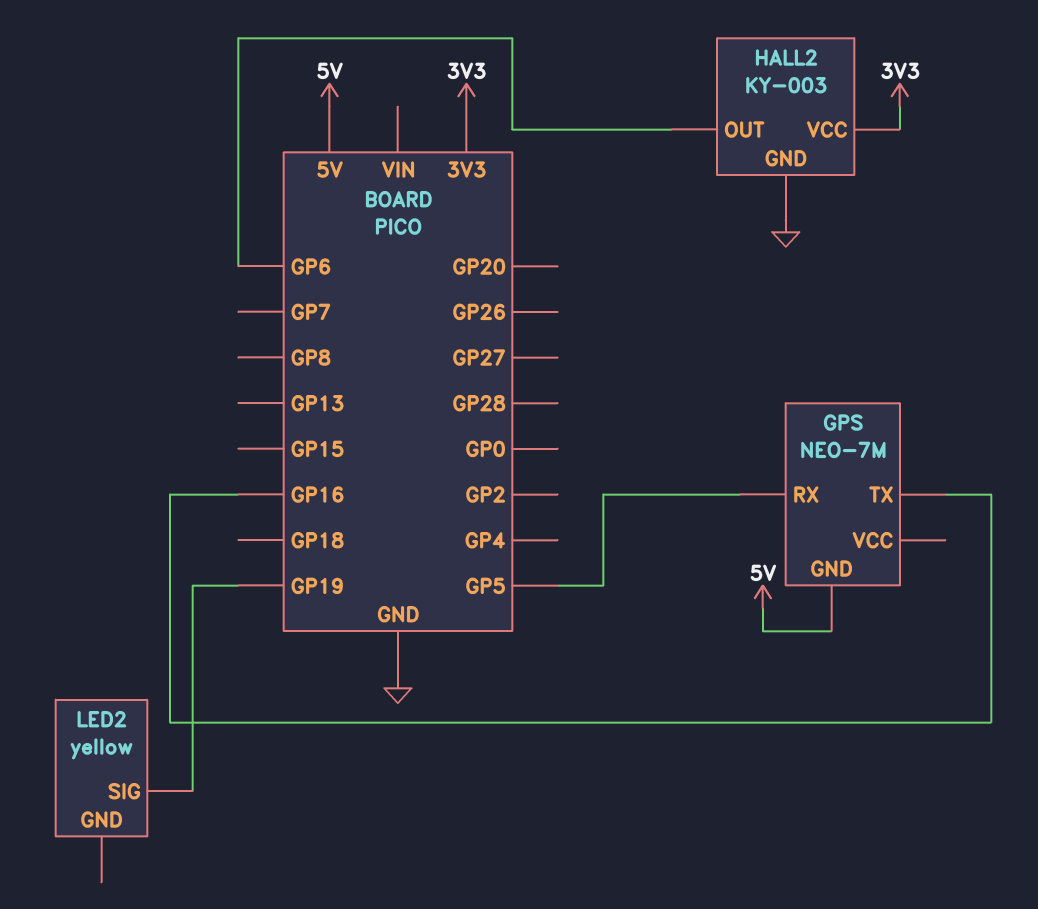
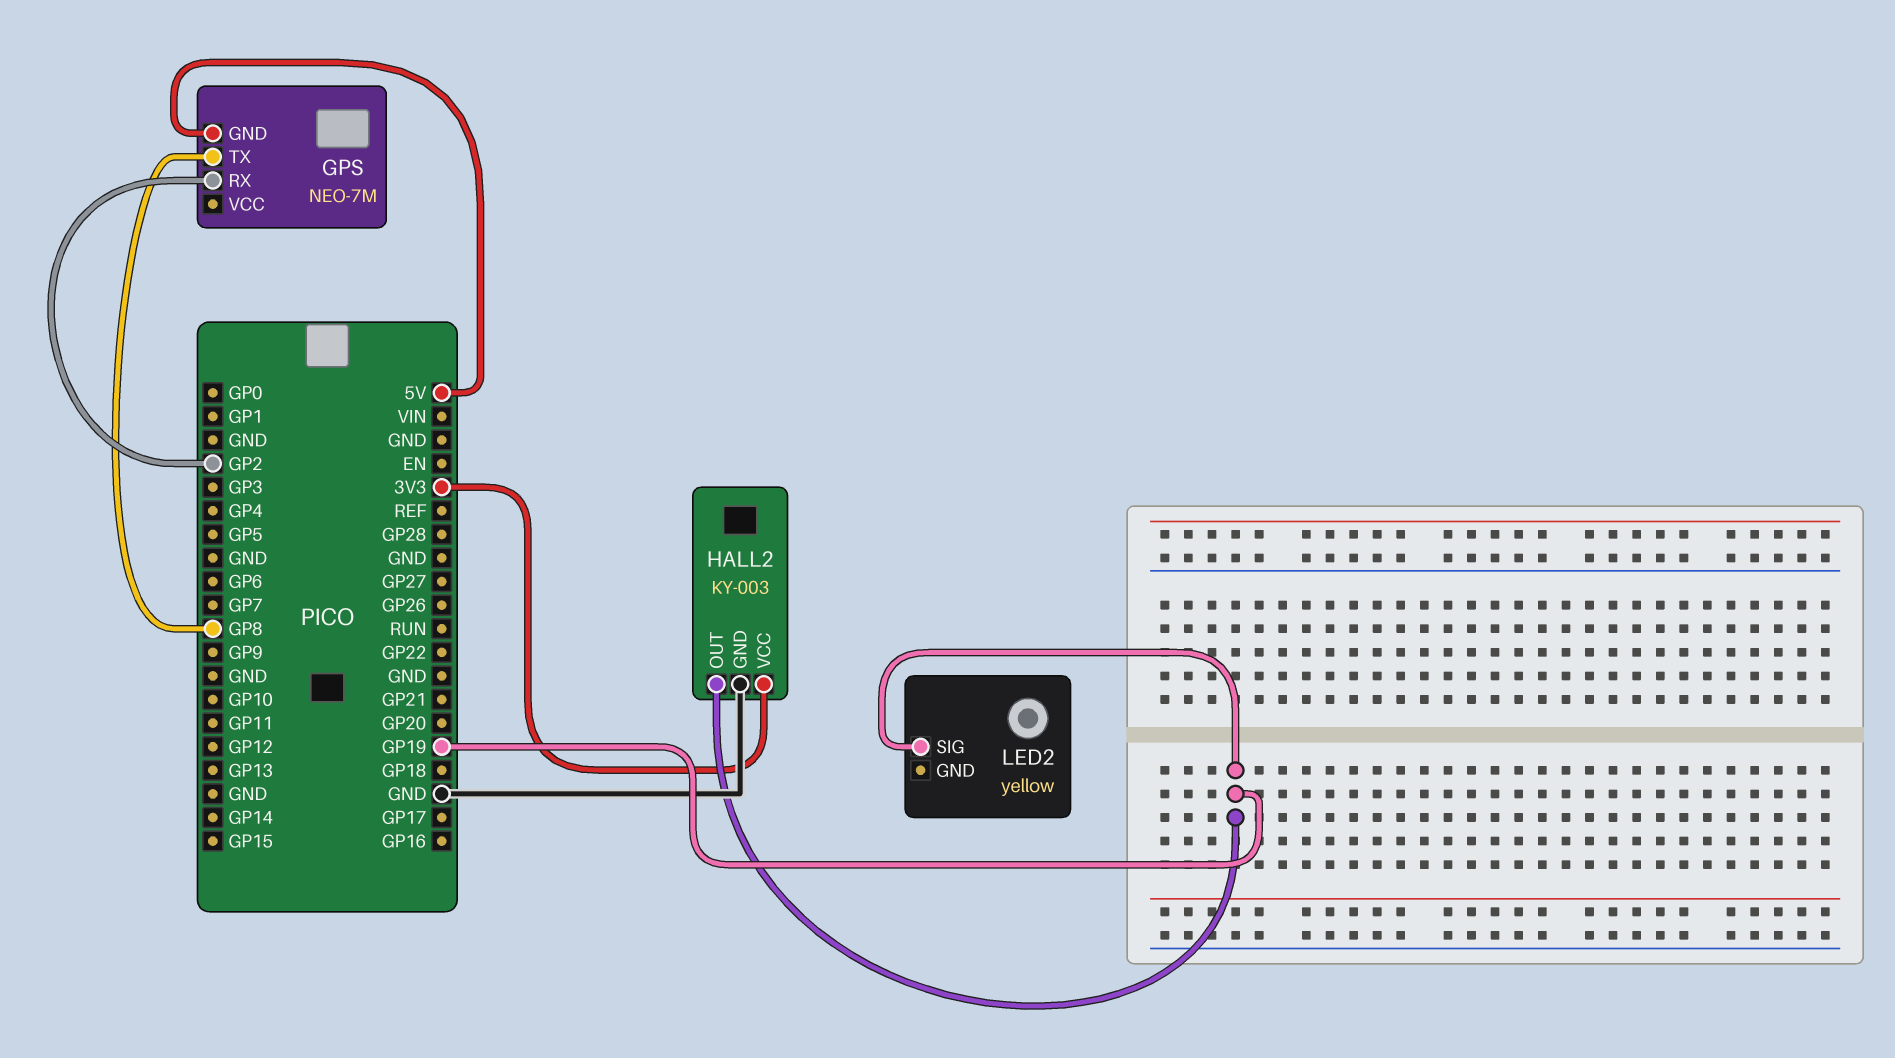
GPS pin RX: GP5 -> GP2
GPS pin TX: GP16 -> GP8
HALL2 pin OUT: GP6 -> GP19

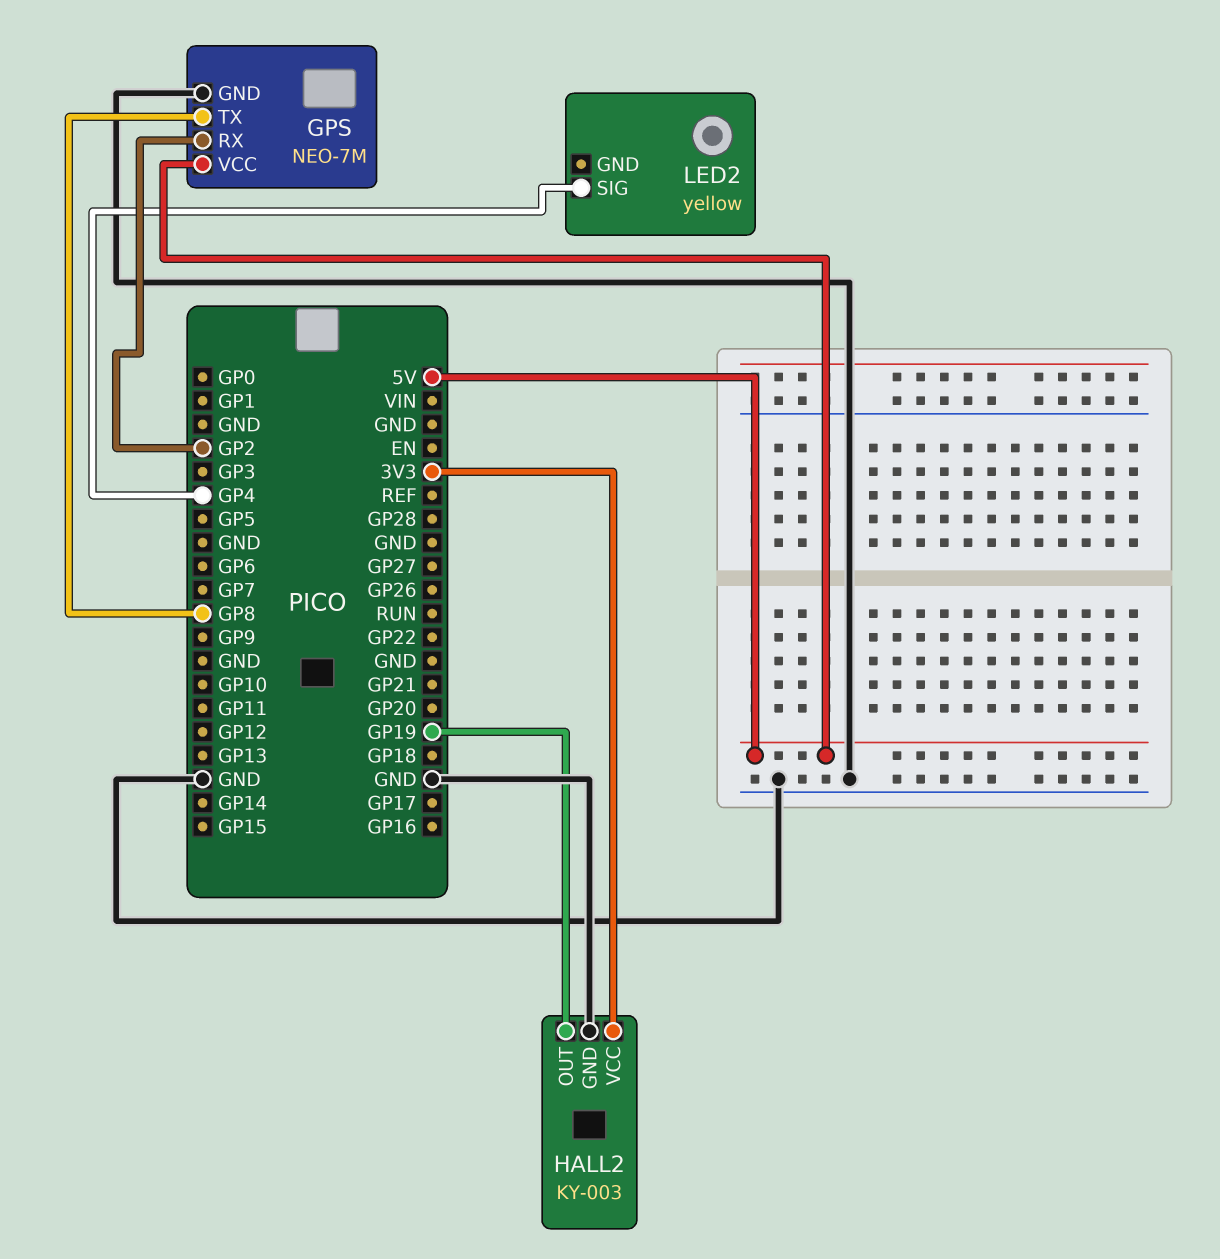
GPS pin GND: 5V -> GND
GPS pin VCC: none -> 5V
LED2 pin SIG: GP19 -> GP4

